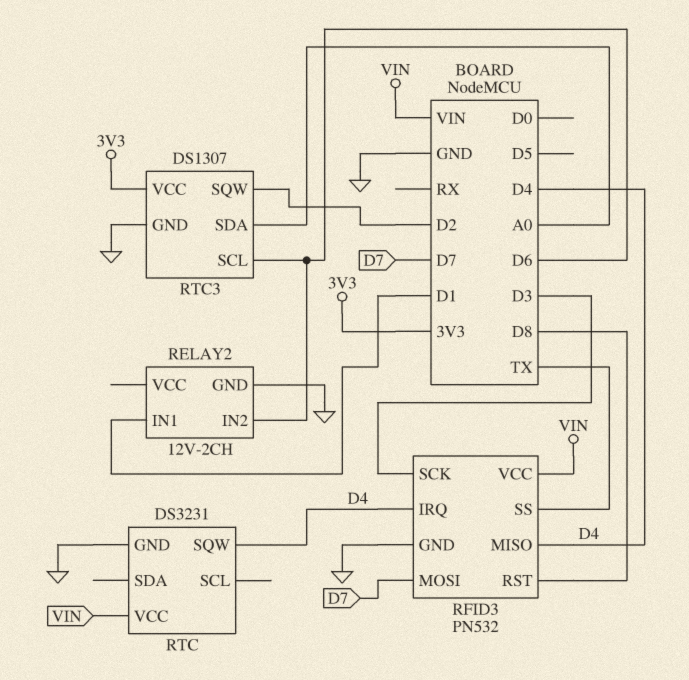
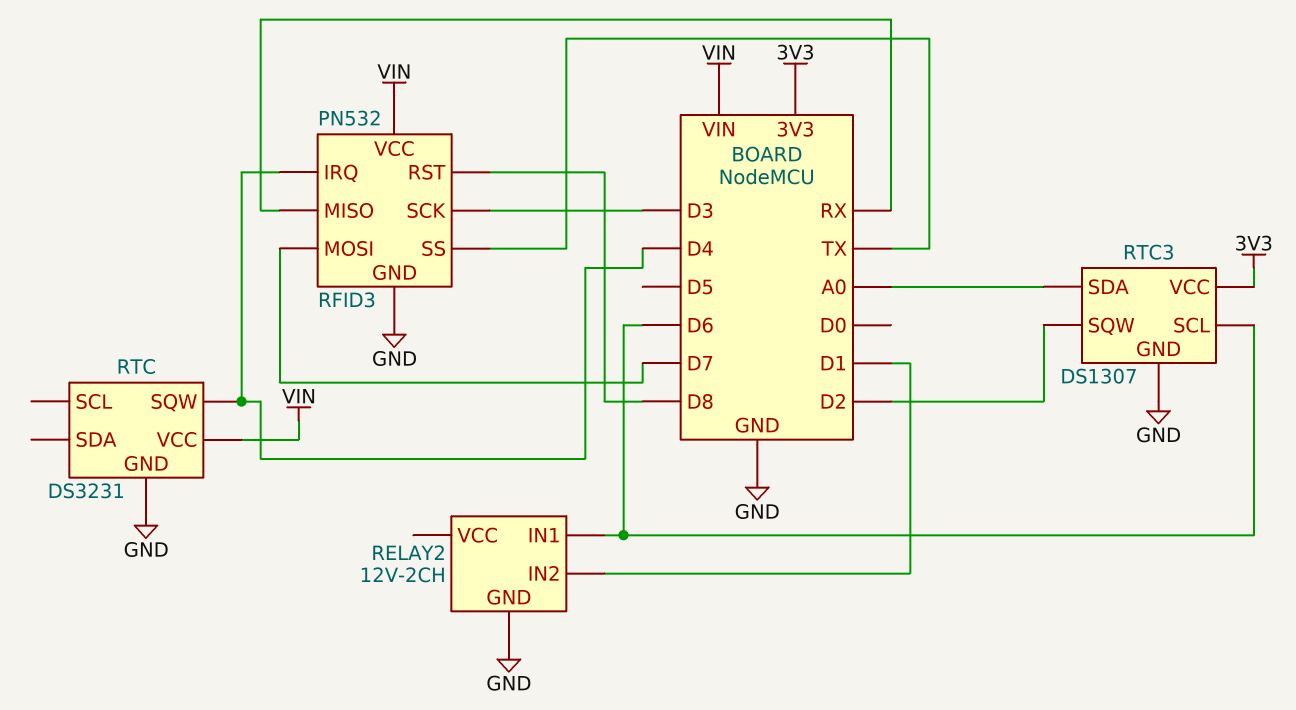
RELAY2 pin IN1: D1 -> D6
RELAY2 pin IN2: D6 -> D1
RFID3 pin MISO: D4 -> RX

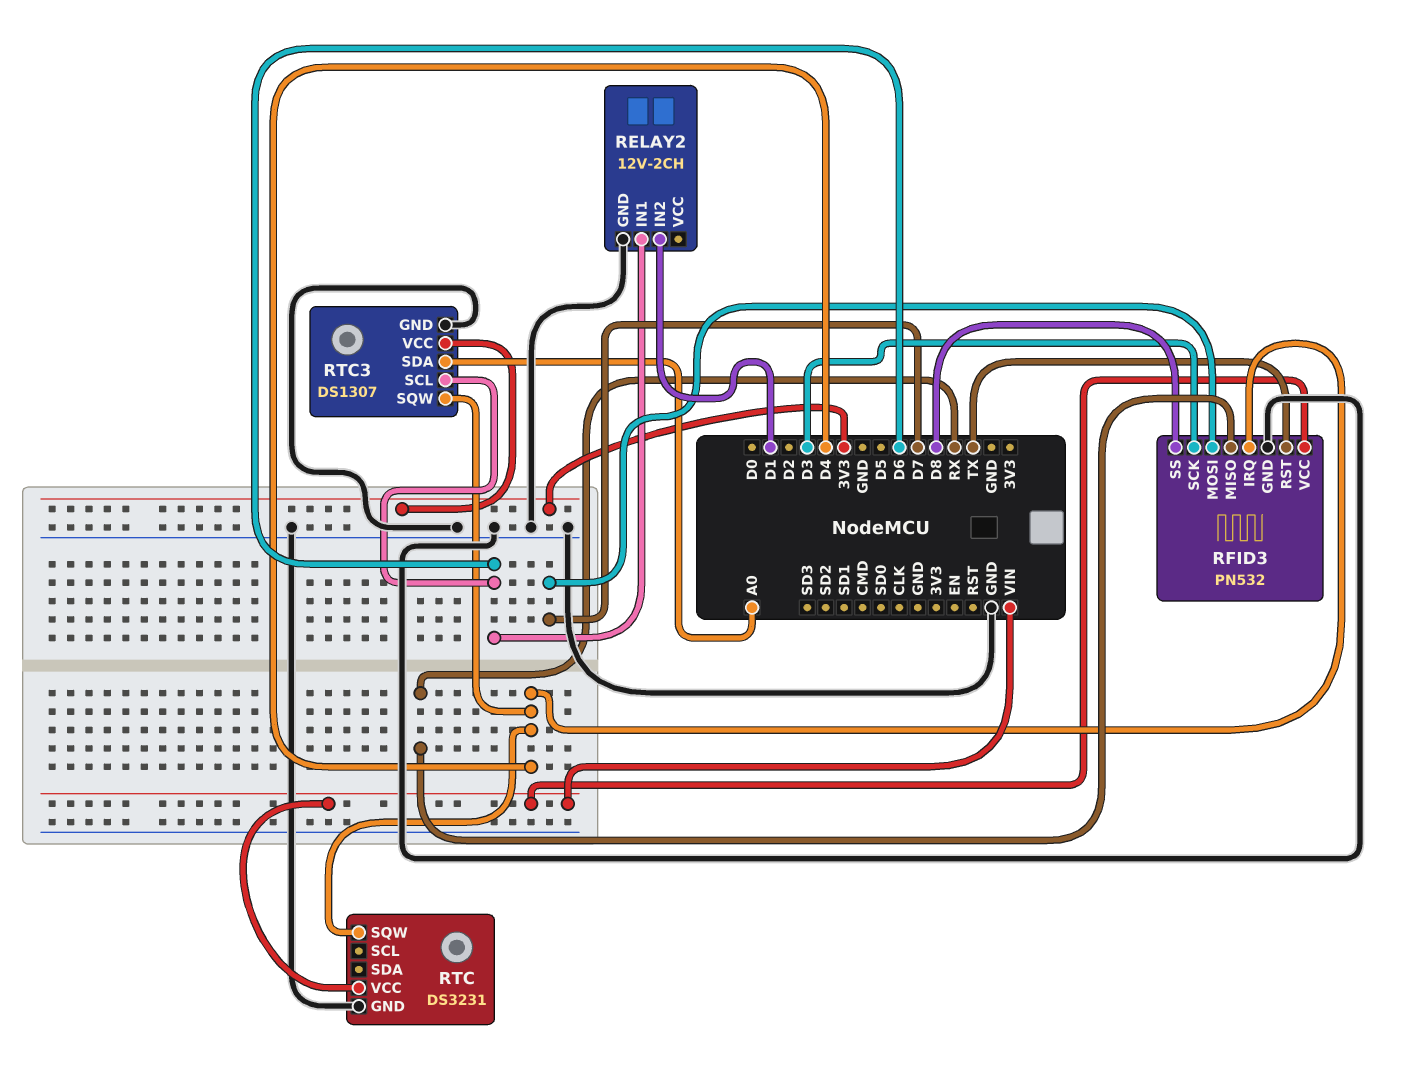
RFID3 pin RST: D8 -> TX
RFID3 pin SS: TX -> D8
RTC3 pin SQW: D2 -> D4

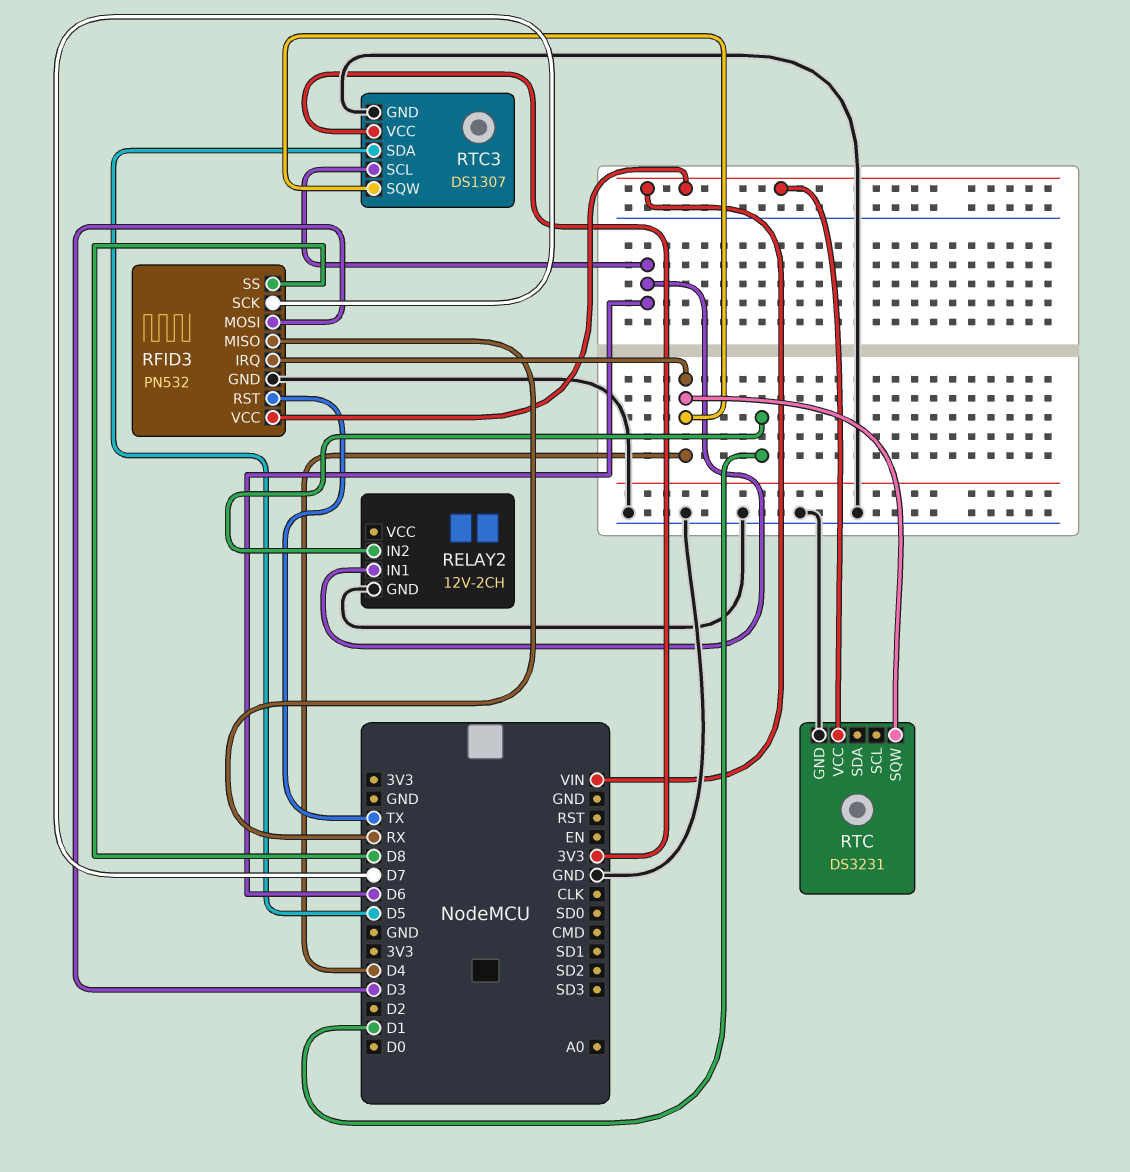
RFID3 pin MOSI: D7 -> D3
RFID3 pin SCK: D3 -> D7
RTC3 pin SDA: A0 -> D5

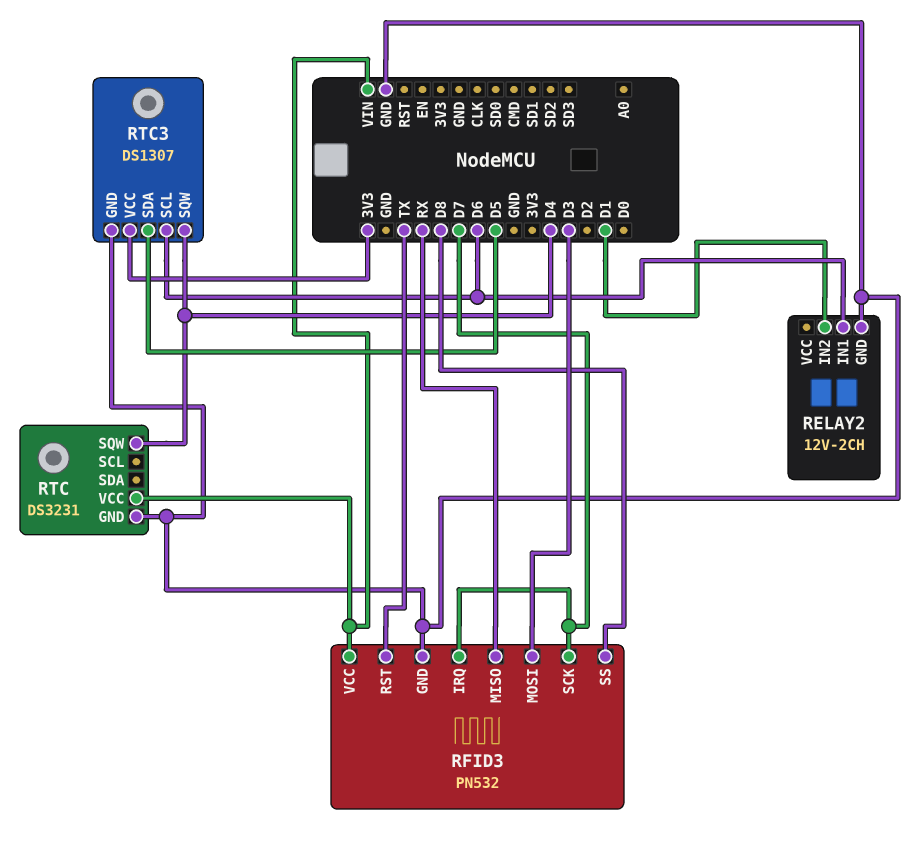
RFID3 pin IRQ: D4 -> D7

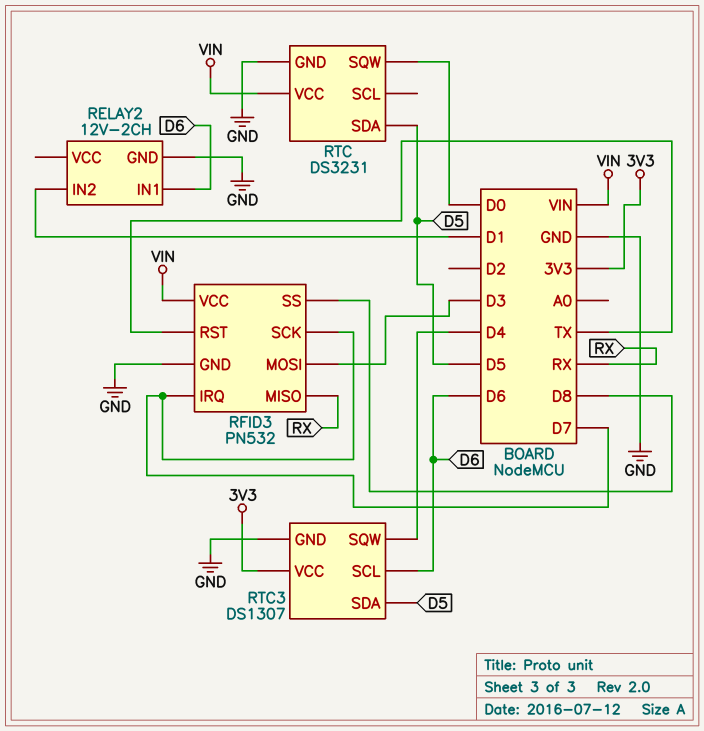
RTC pin SDA: none -> D5
RTC pin SQW: D4 -> D0

